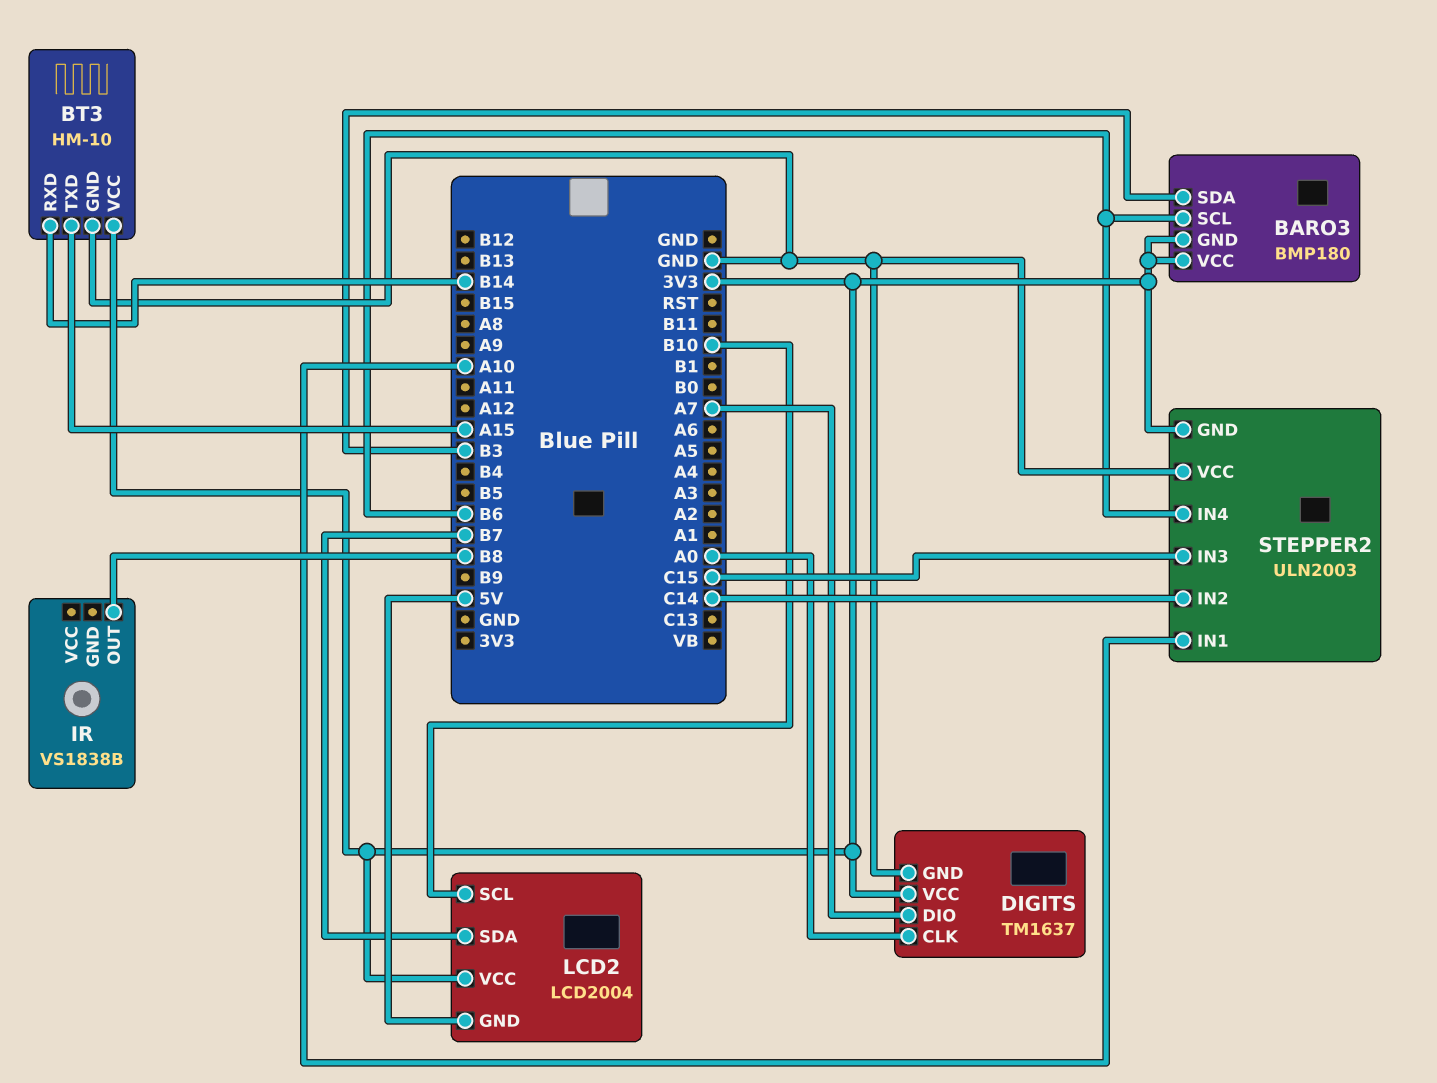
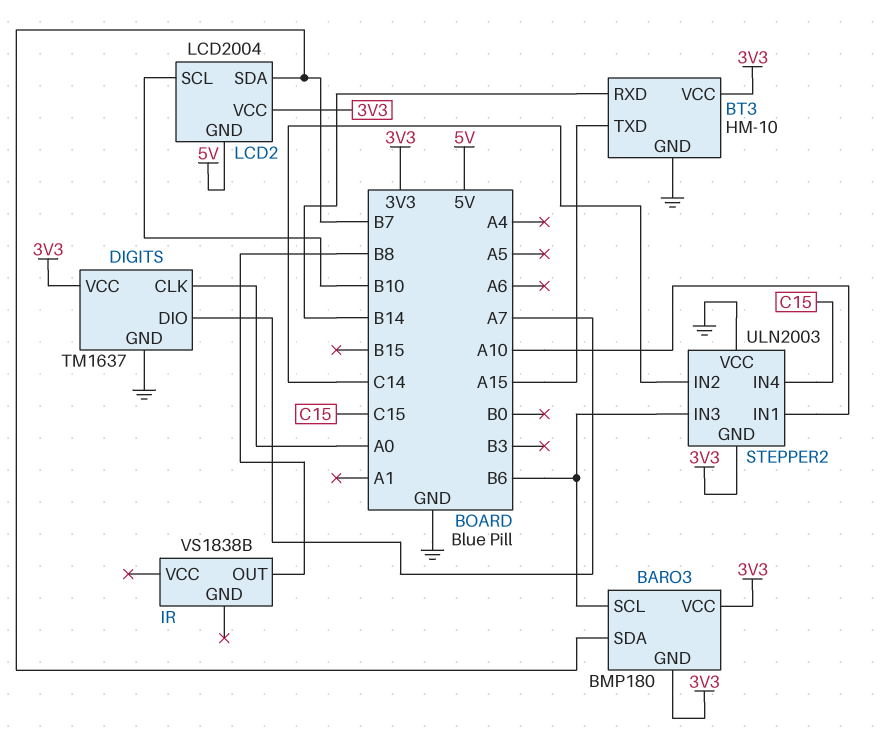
BARO3 pin SDA: B3 -> B7
STEPPER2 pin IN3: C15 -> B6
STEPPER2 pin IN4: B6 -> C15

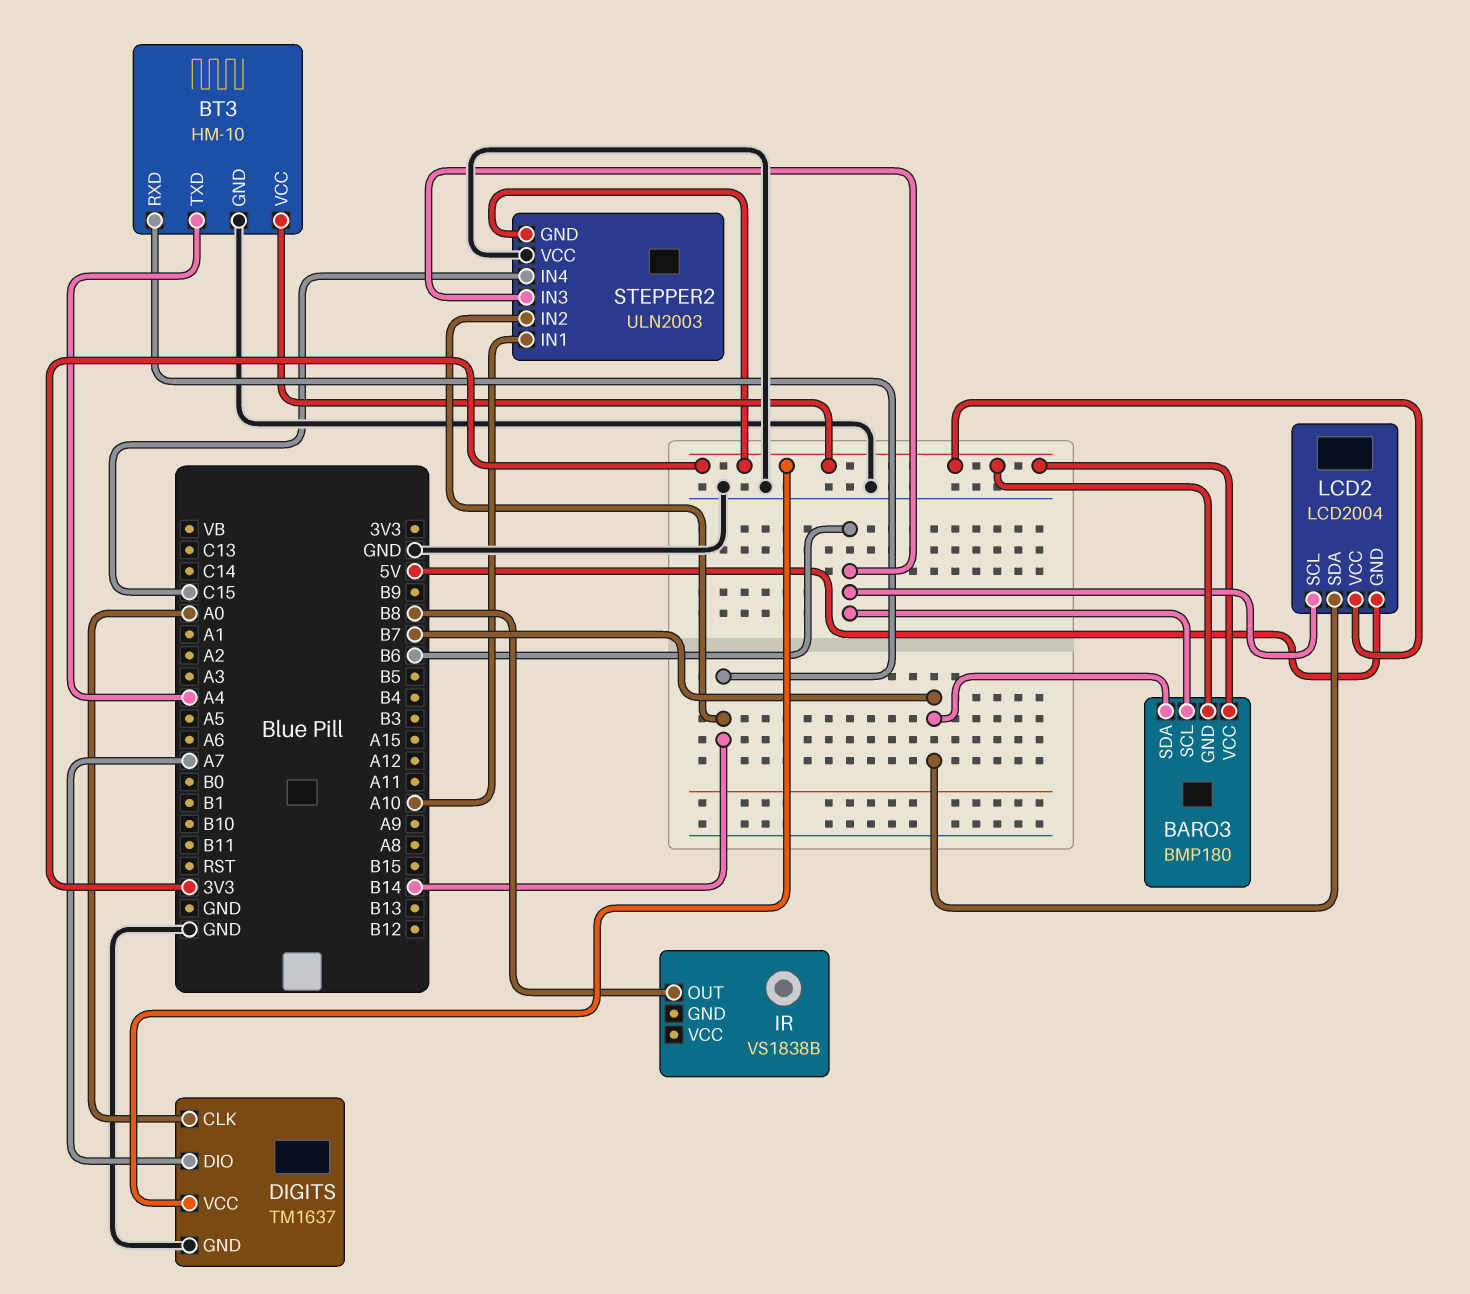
BT3 pin TXD: A15 -> A4
LCD2 pin SCL: B10 -> B6
STEPPER2 pin IN2: C14 -> B14

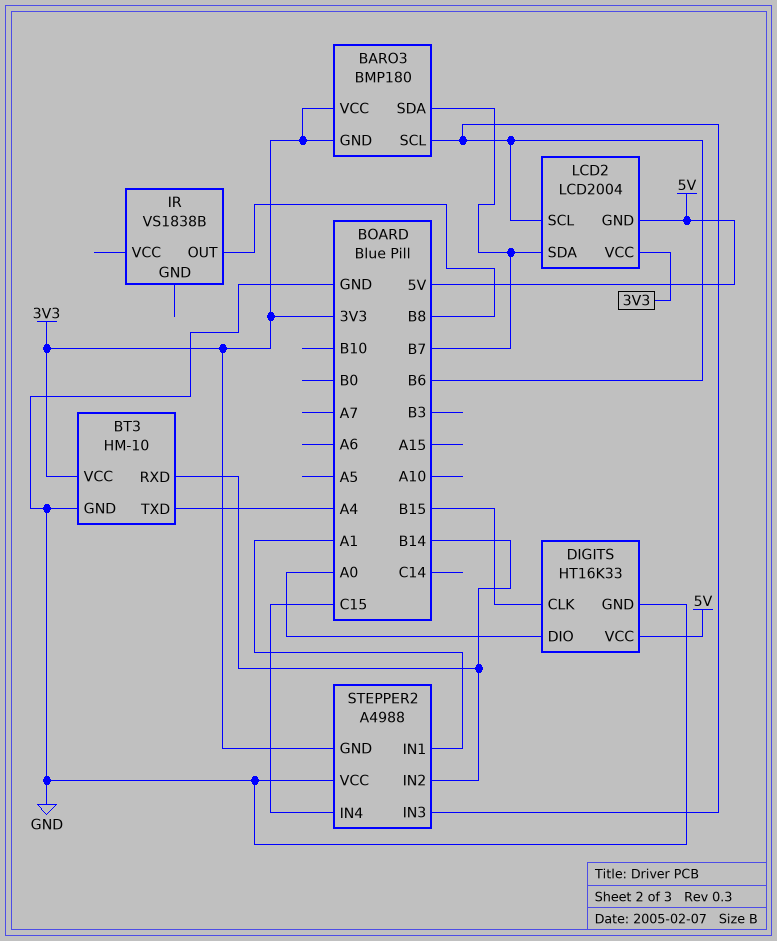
DIGITS: TM1637 -> HT16K33
DIGITS pin CLK: A0 -> B15
DIGITS pin DIO: A7 -> A0
DIGITS pin VCC: 3V3 -> 5V
STEPPER2: ULN2003 -> A4988
STEPPER2 pin IN1: A10 -> A1

